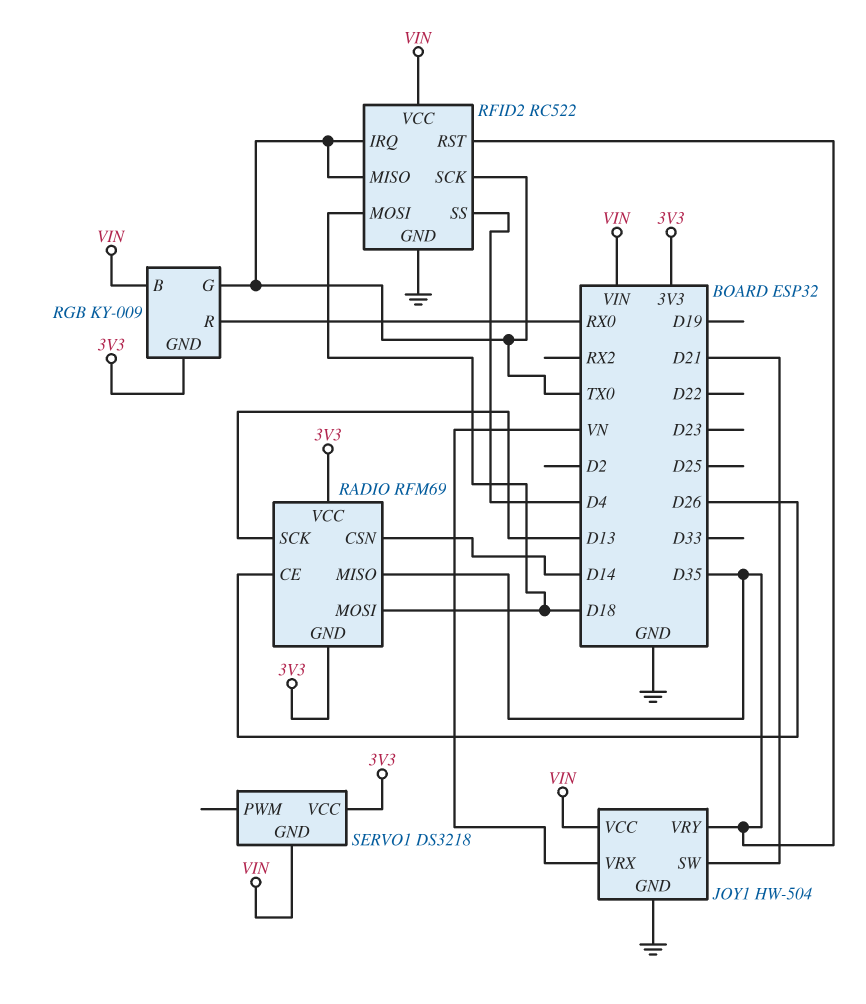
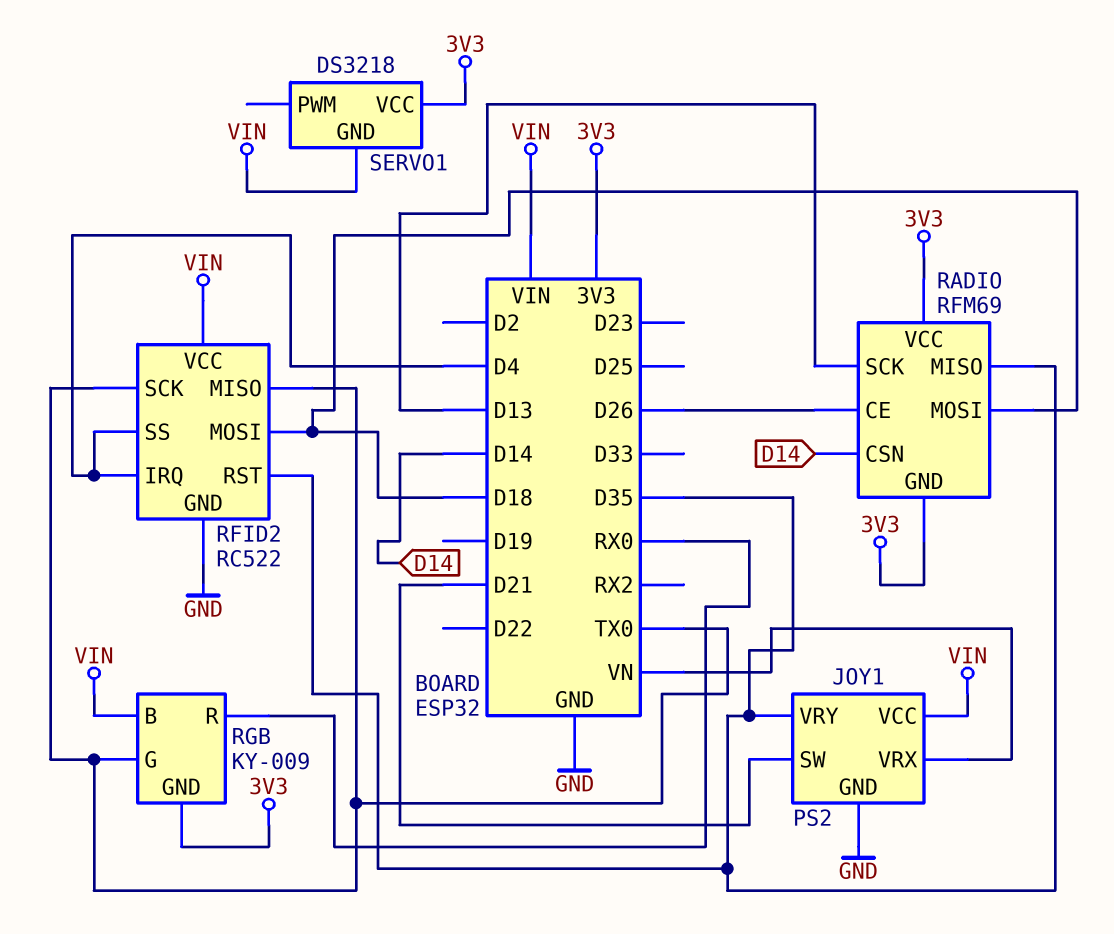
JOY1: HW-504 -> PS2
RFID2 pin IRQ: TX0 -> D4

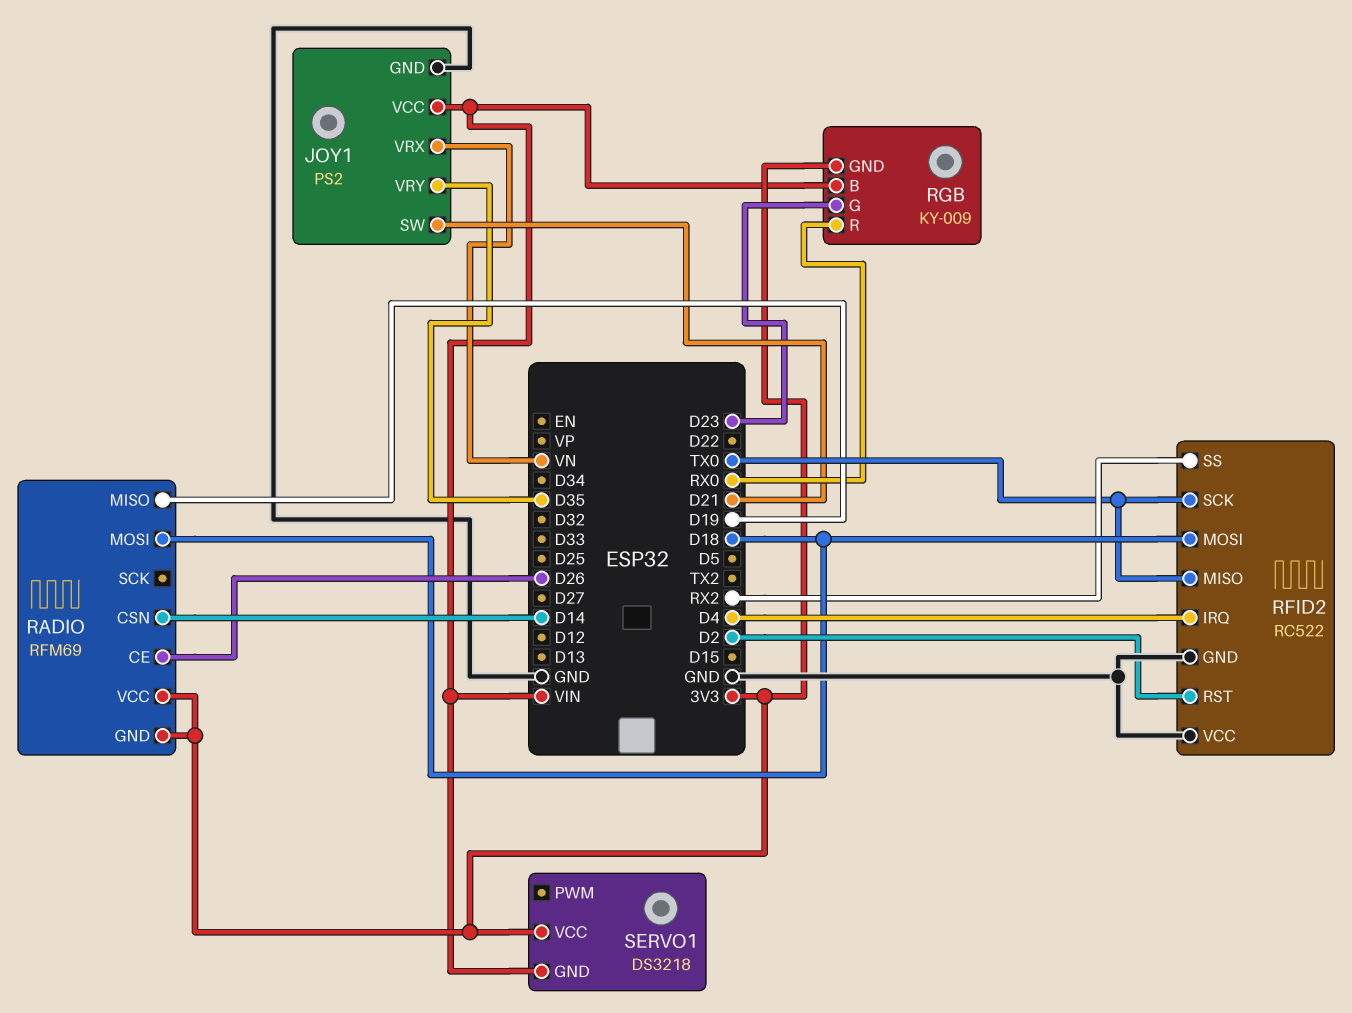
RADIO pin MISO: D35 -> D19
RADIO pin SCK: D13 -> none
RFID2 pin RST: D35 -> D2
RFID2 pin SS: D4 -> RX2
RFID2 pin VCC: VIN -> GND
RGB pin G: TX0 -> D23

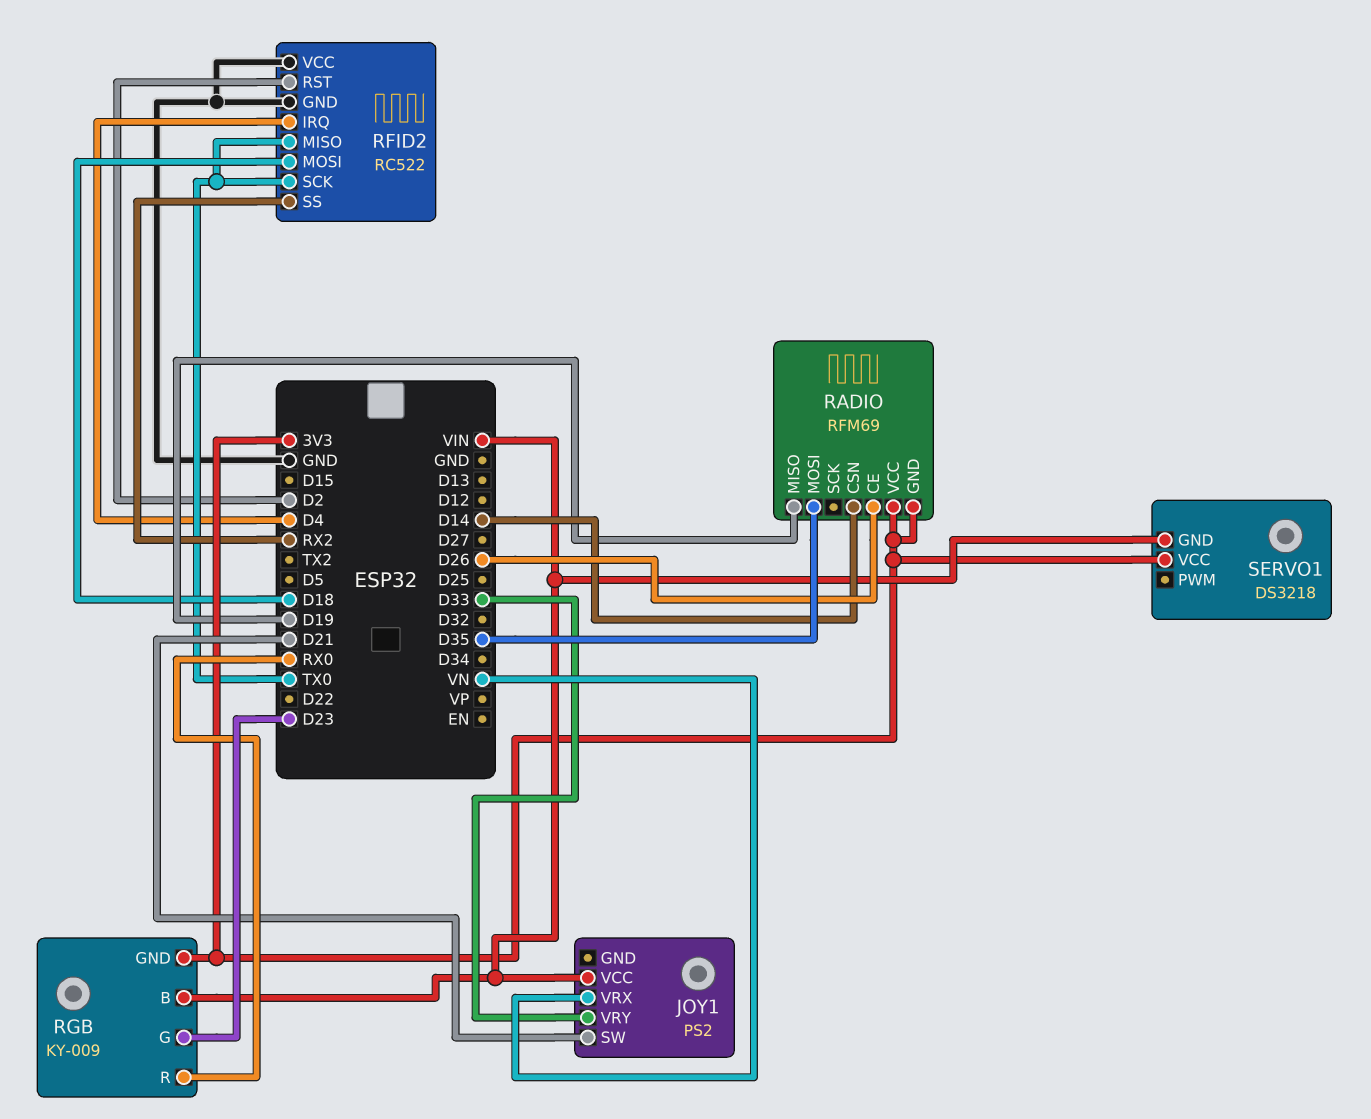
JOY1 pin GND: GND -> none
JOY1 pin VRY: D35 -> D33
RADIO pin MOSI: D18 -> D35

